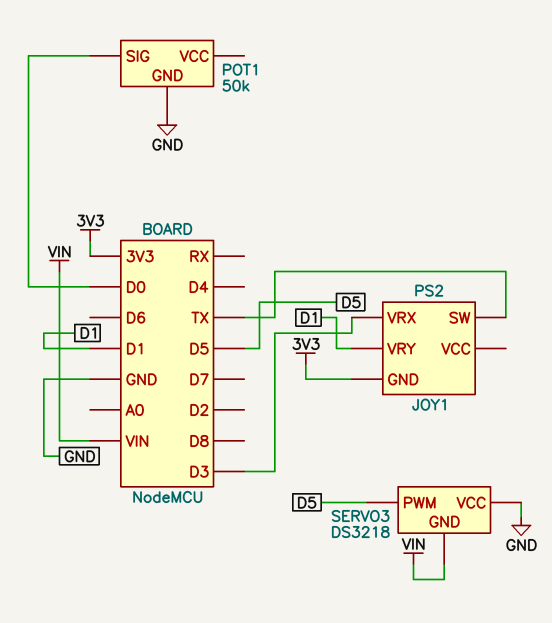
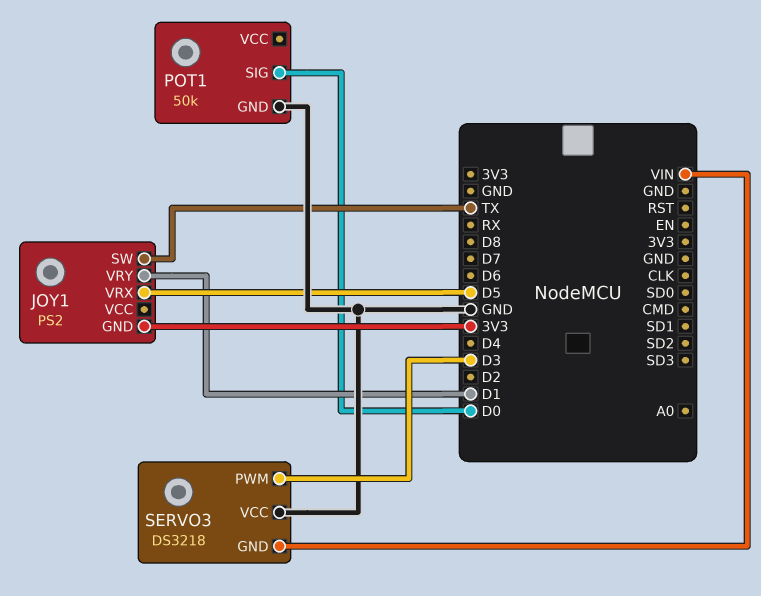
JOY1 pin VRX: D3 -> D5
SERVO3 pin PWM: D5 -> D3

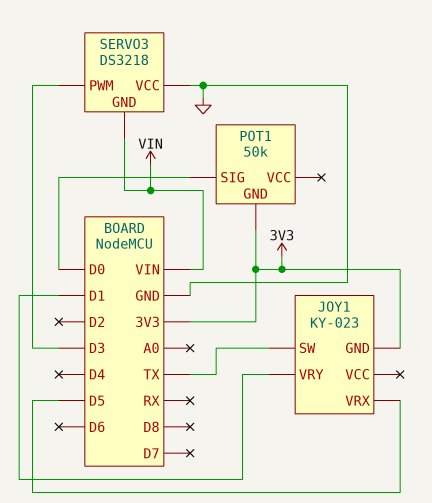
JOY1: PS2 -> KY-023
POT1 pin GND: GND -> 3V3

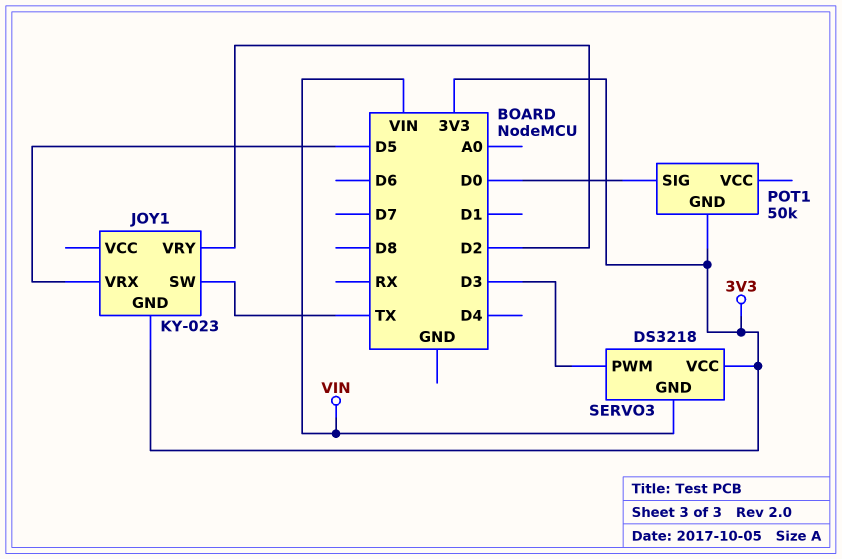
JOY1 pin VRY: D1 -> D2
SERVO3 pin VCC: GND -> 3V3

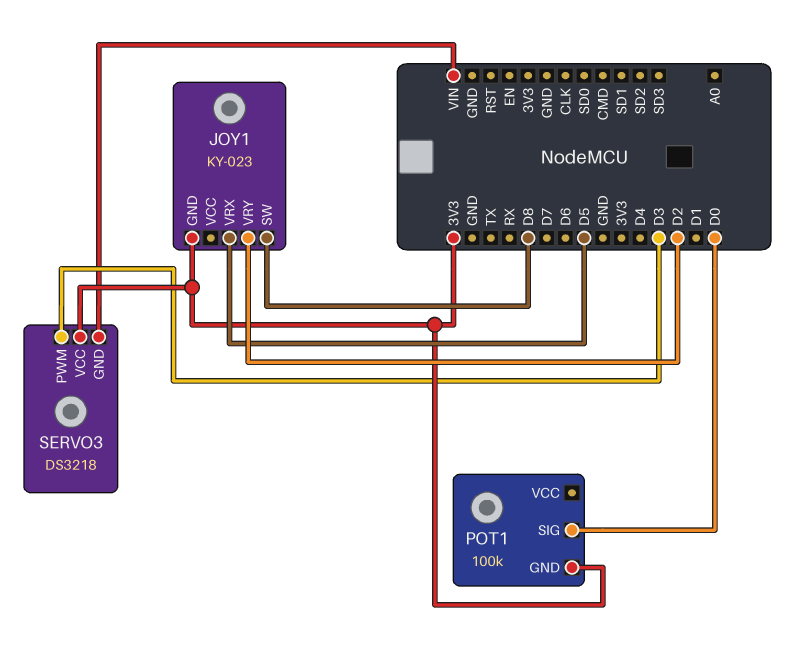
JOY1 pin SW: TX -> D8
POT1: 50k -> 100k

